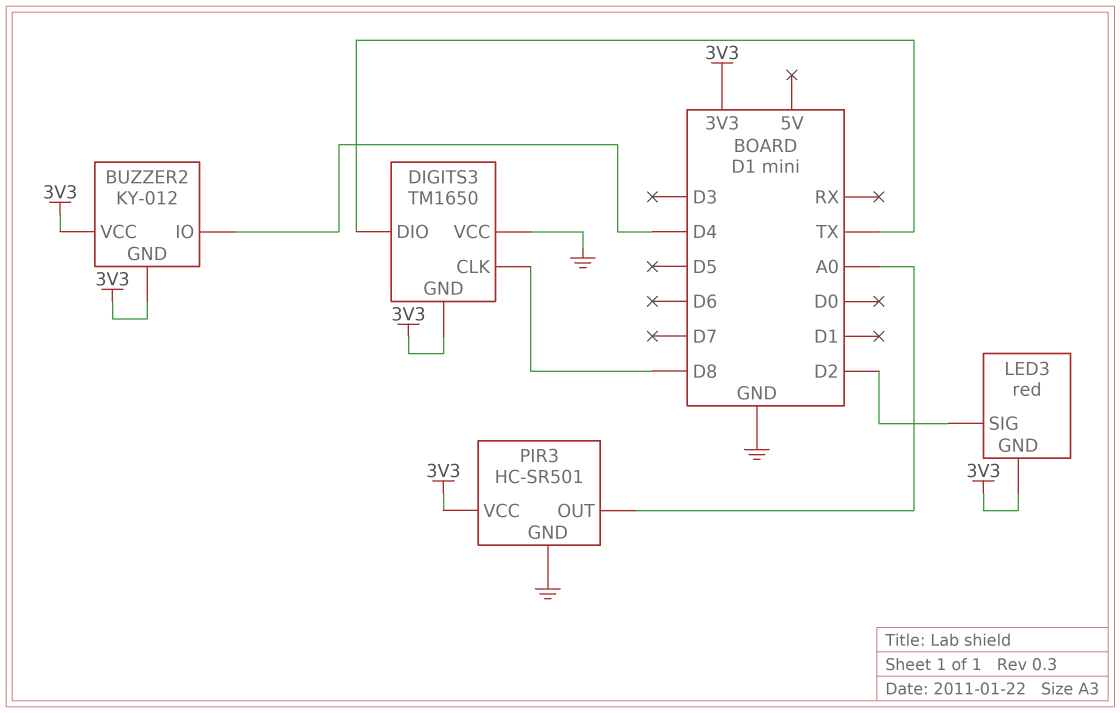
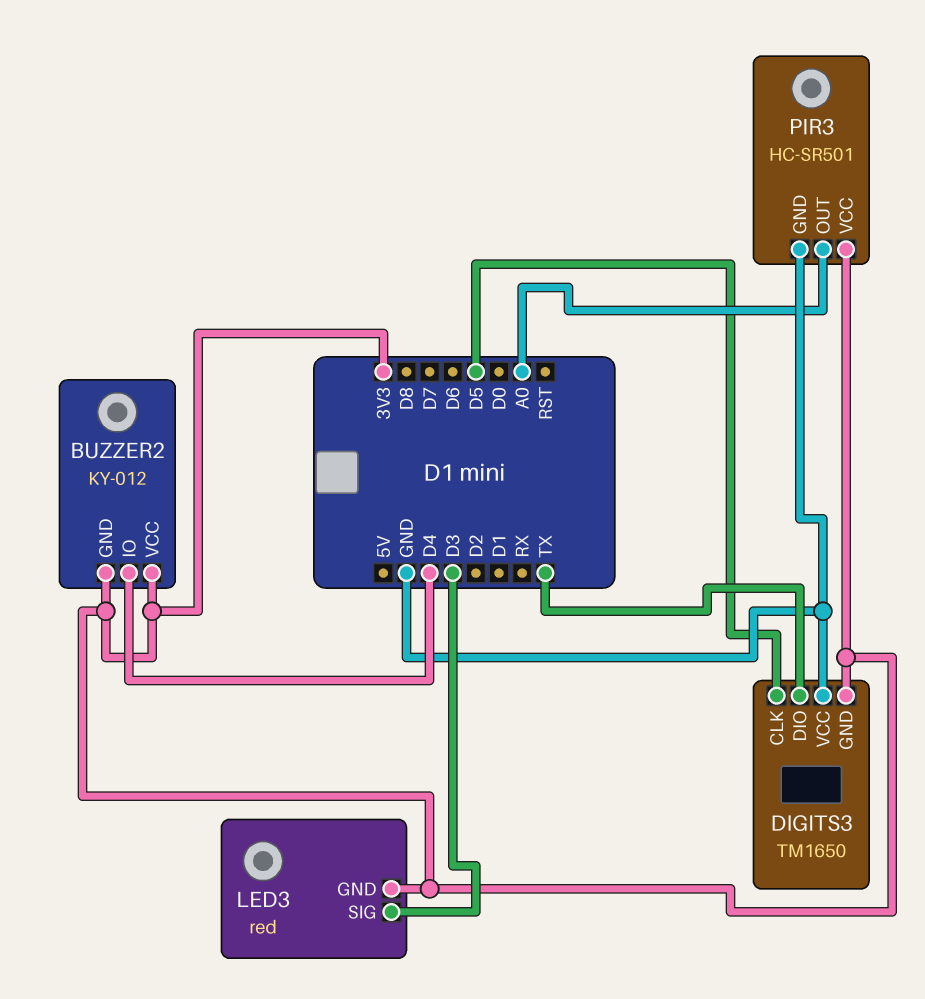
DIGITS3 pin CLK: D8 -> D5
LED3 pin SIG: D2 -> D3

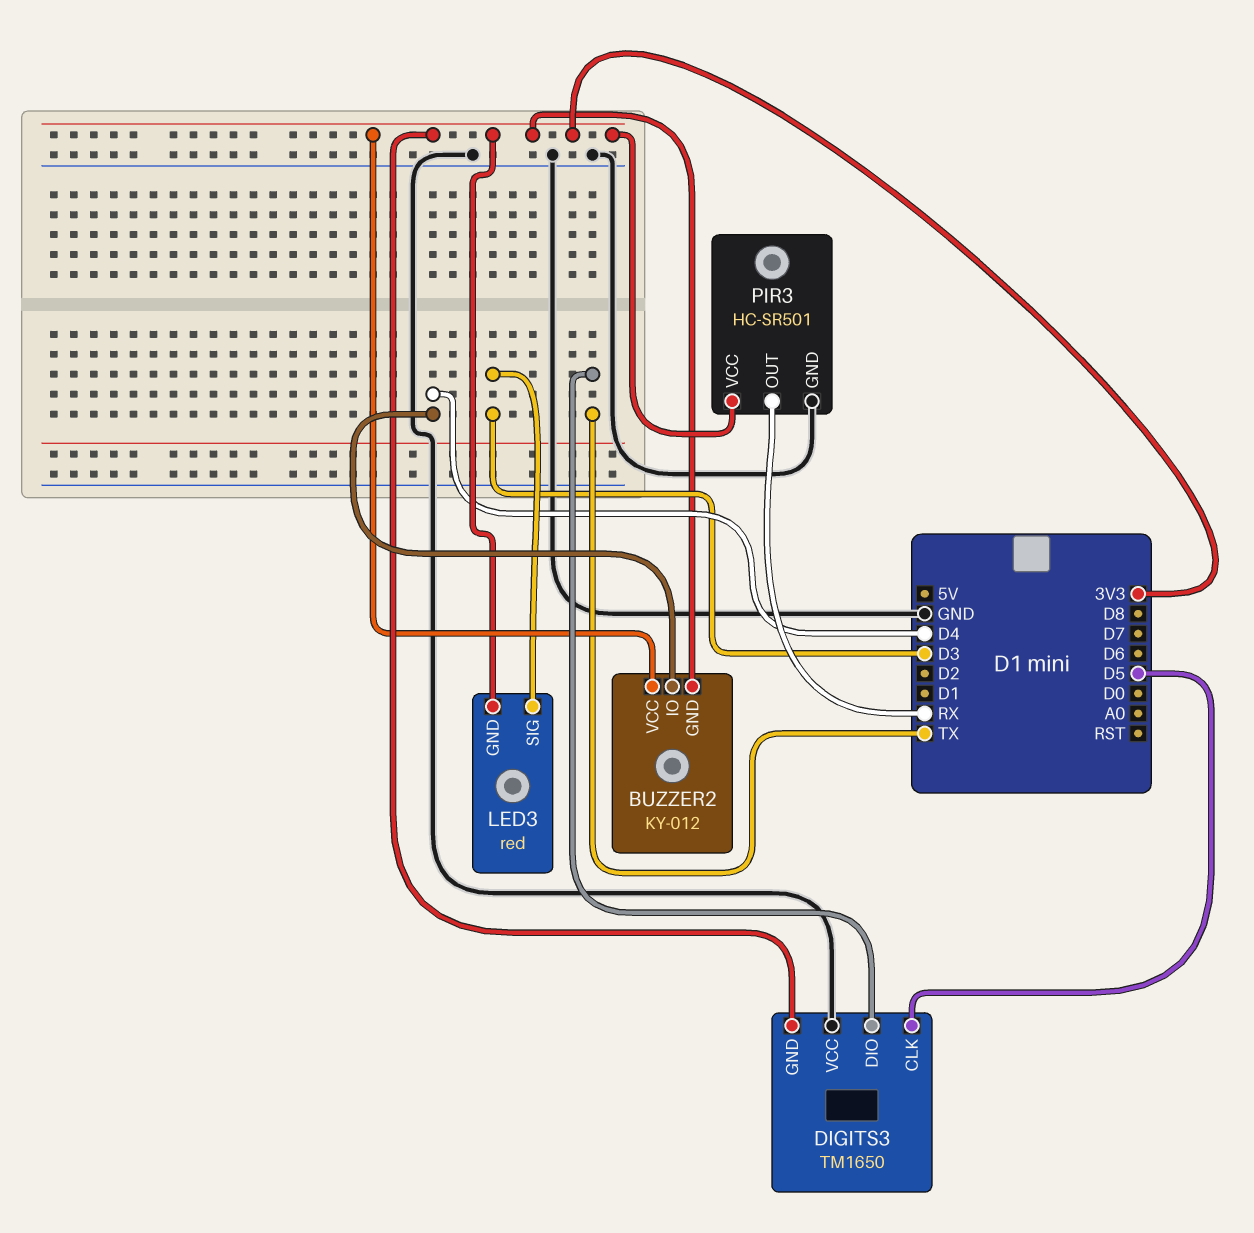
PIR3 pin OUT: A0 -> RX

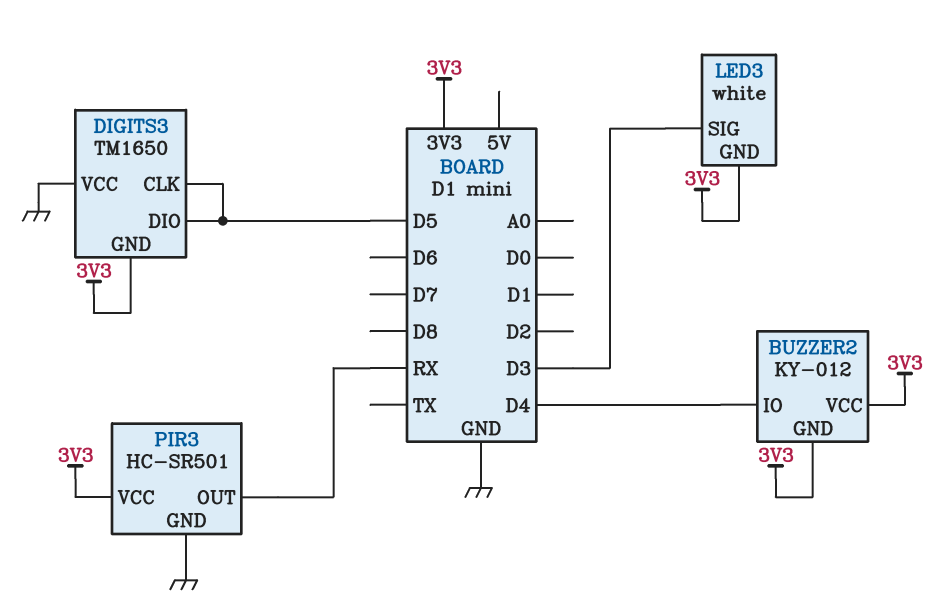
DIGITS3 pin DIO: TX -> D5
LED3: red -> white

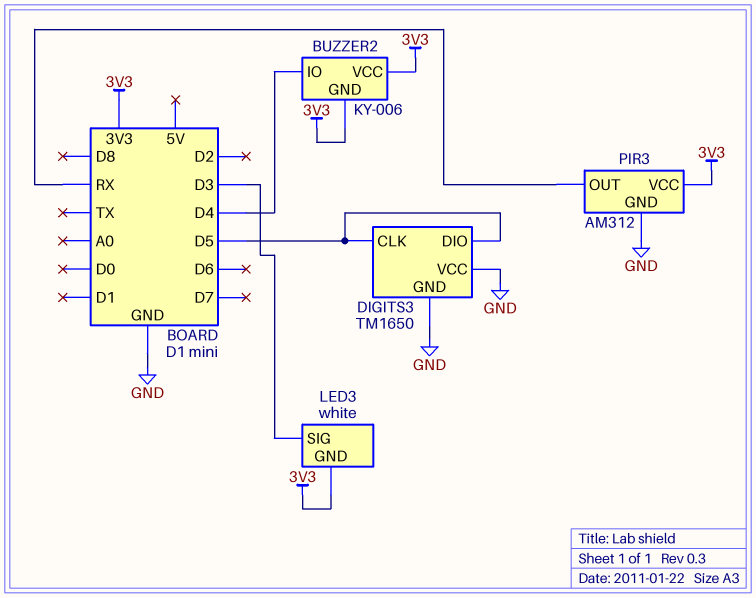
BUZZER2: KY-012 -> KY-006
DIGITS3 pin GND: 3V3 -> GND
PIR3: HC-SR501 -> AM312

